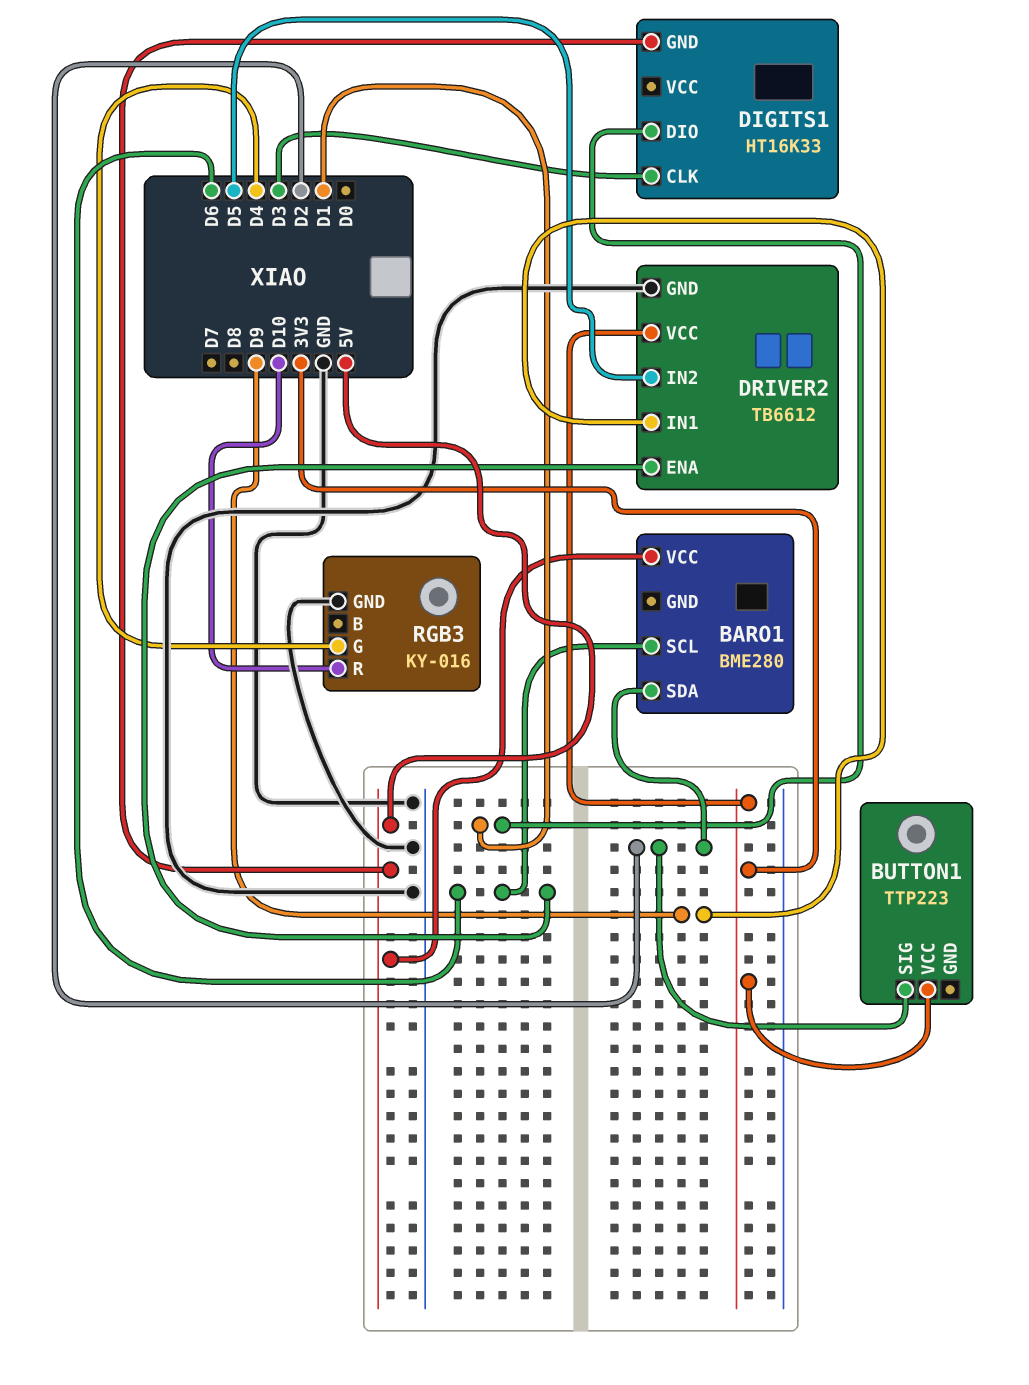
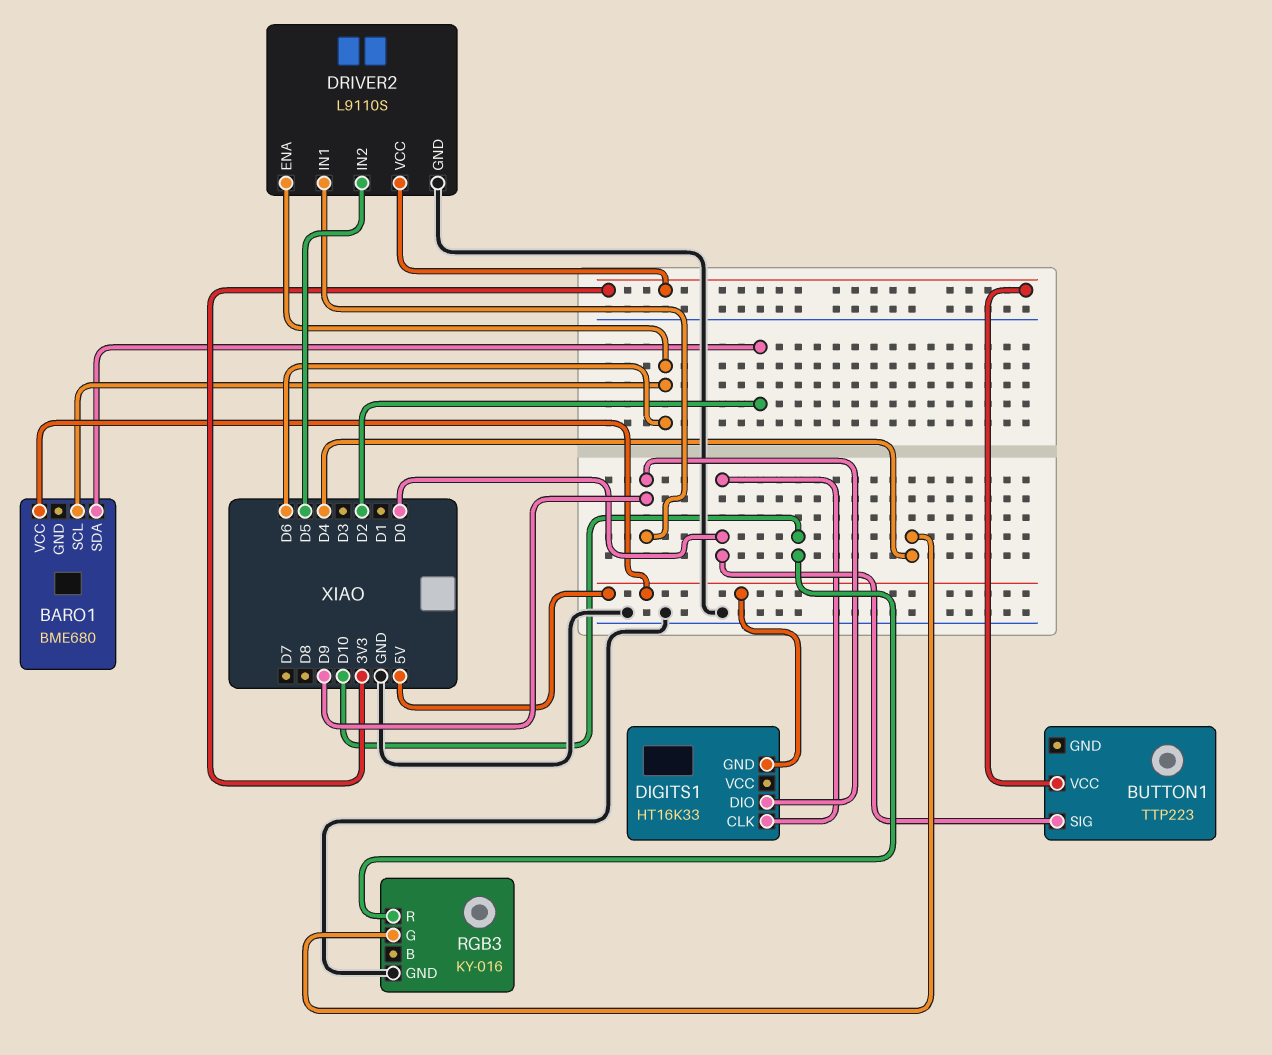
BARO1: BME280 -> BME680
BUTTON1 pin SIG: D2 -> D0
DIGITS1 pin CLK: D3 -> D0
DIGITS1 pin DIO: D1 -> D9
DRIVER2: TB6612 -> L9110S

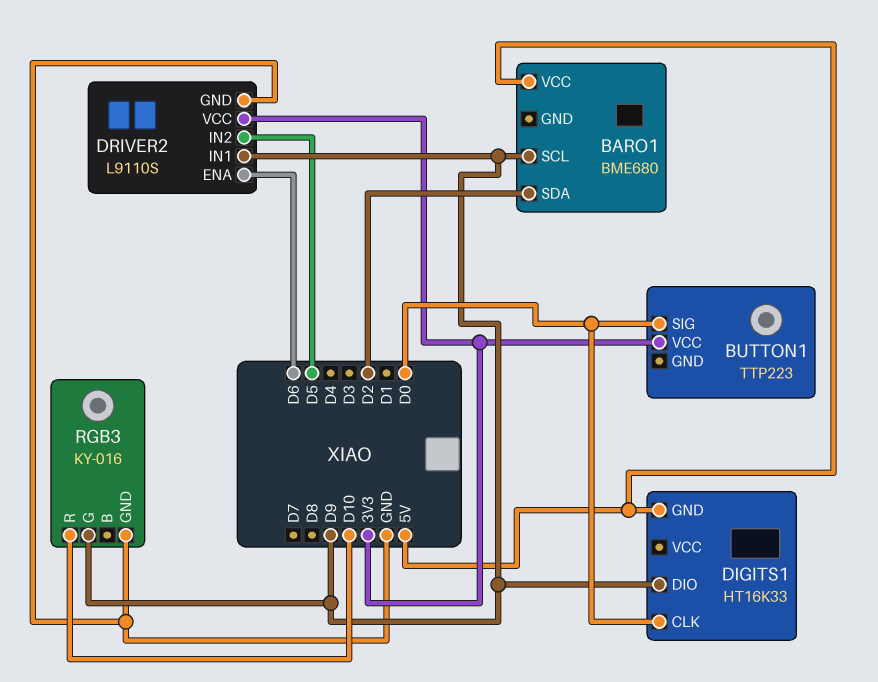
BARO1 pin SCL: D6 -> D9
RGB3 pin G: D4 -> D9

